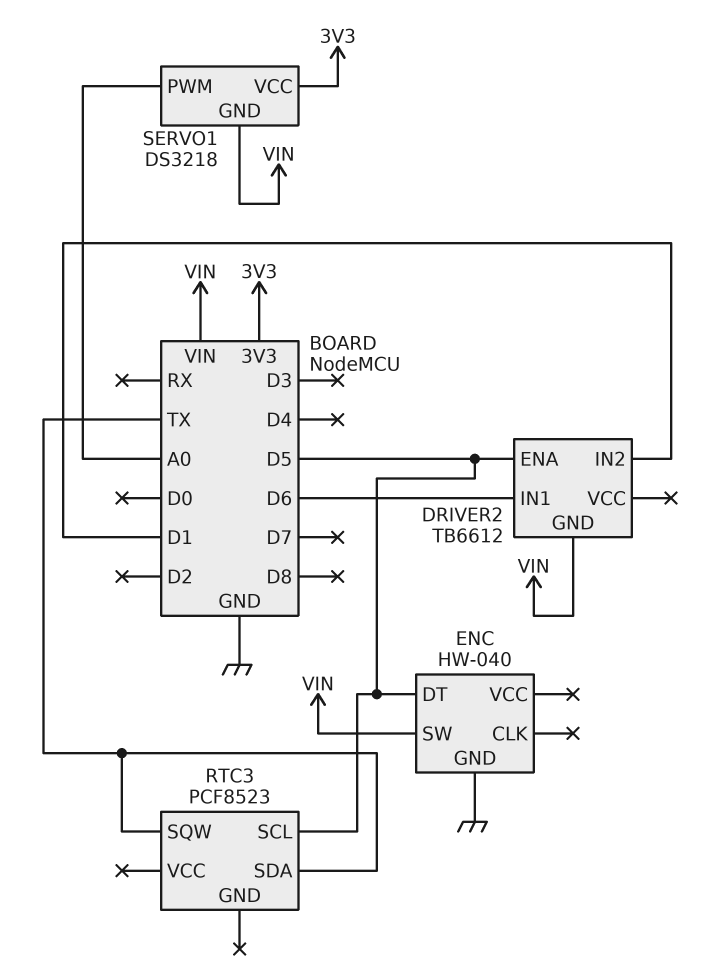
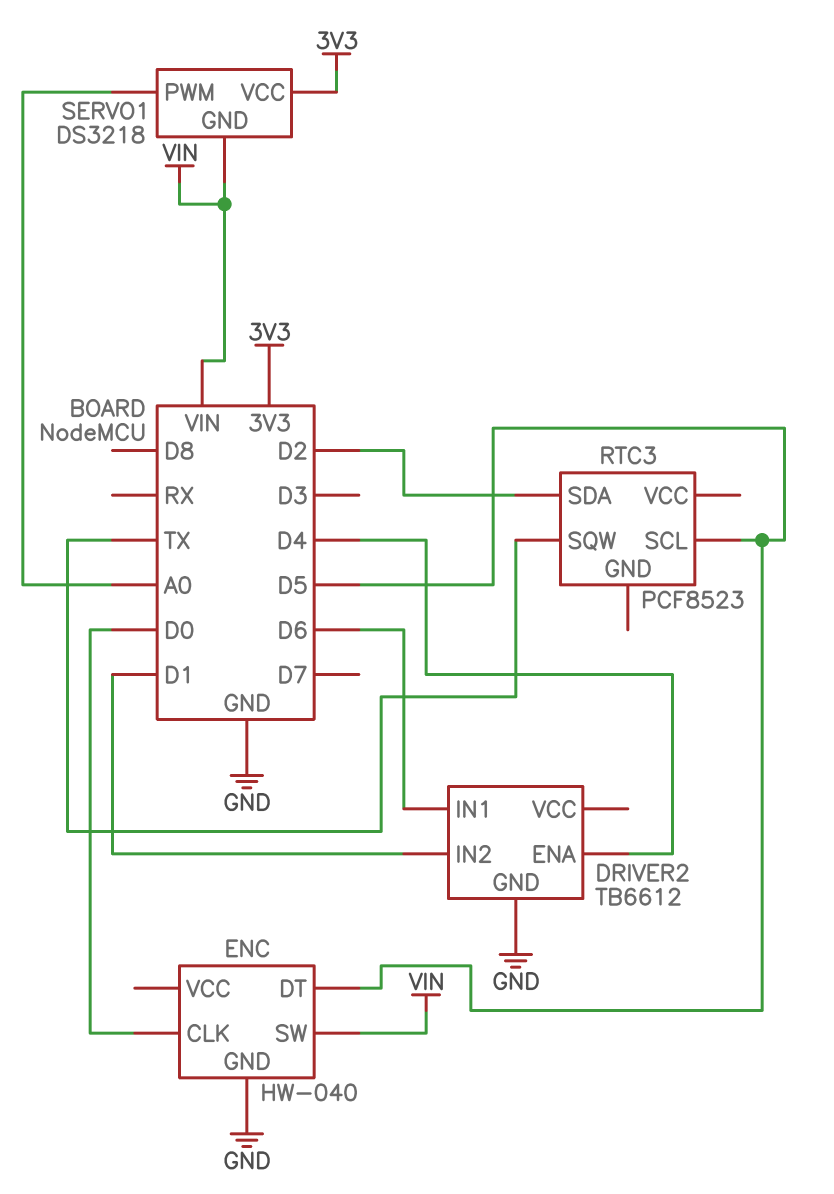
DRIVER2 pin ENA: D5 -> D4
DRIVER2 pin GND: VIN -> GND
ENC pin CLK: none -> D0
RTC3 pin SDA: TX -> D2

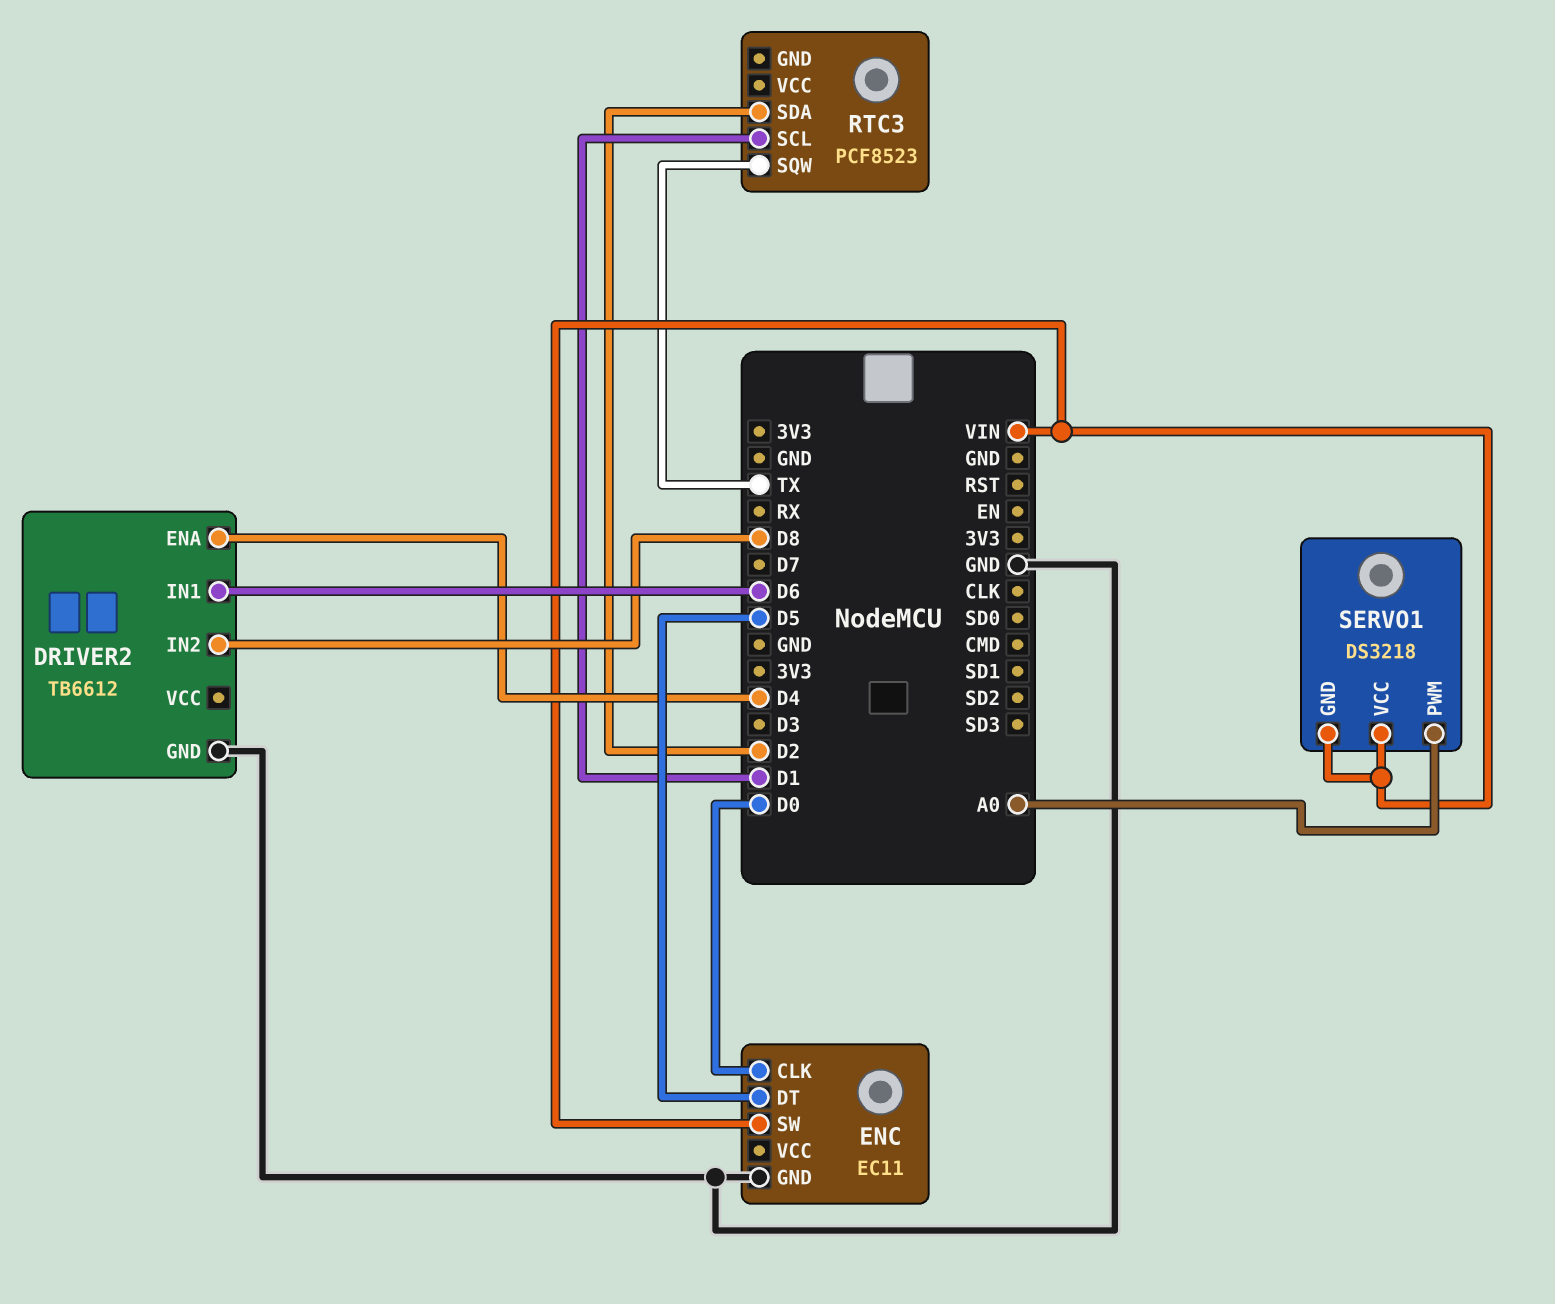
DRIVER2 pin IN2: D1 -> D8
ENC: HW-040 -> EC11
RTC3 pin SCL: D5 -> D1
SERVO1 pin VCC: 3V3 -> VIN

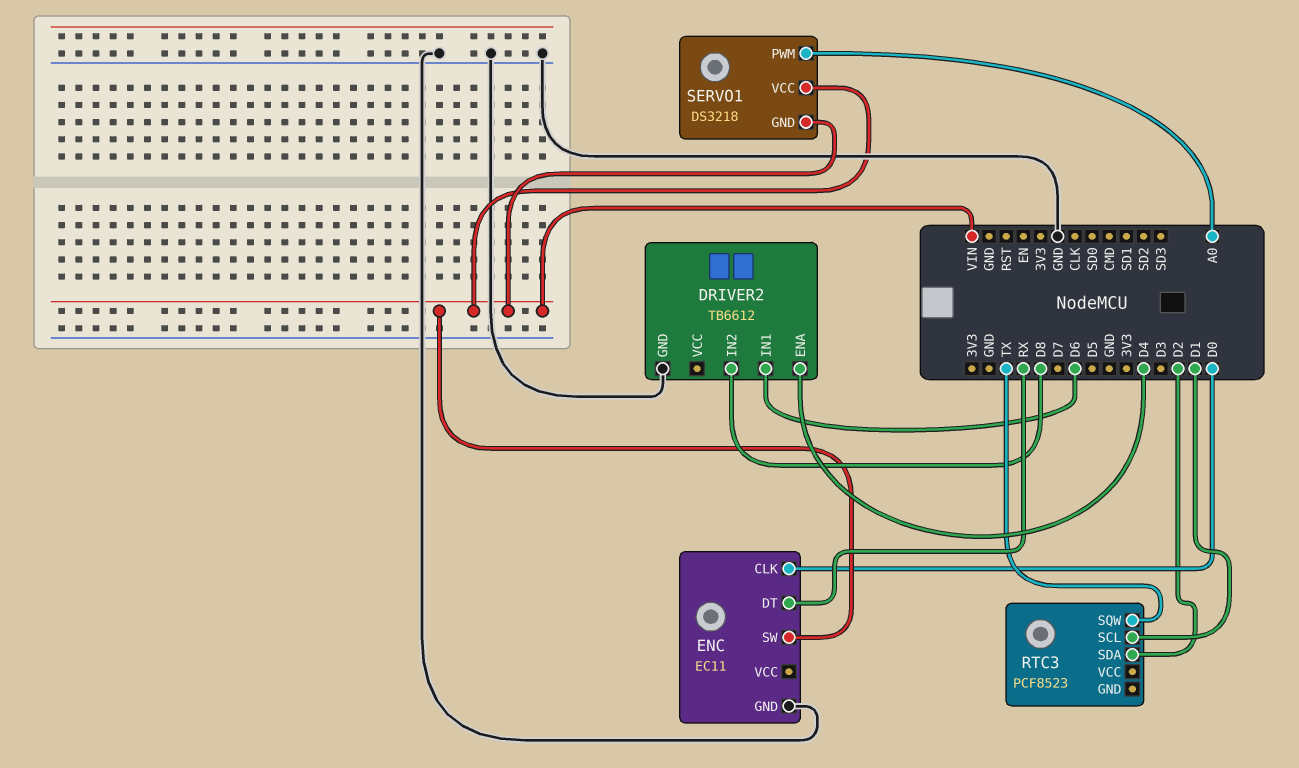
ENC pin DT: D5 -> RX

